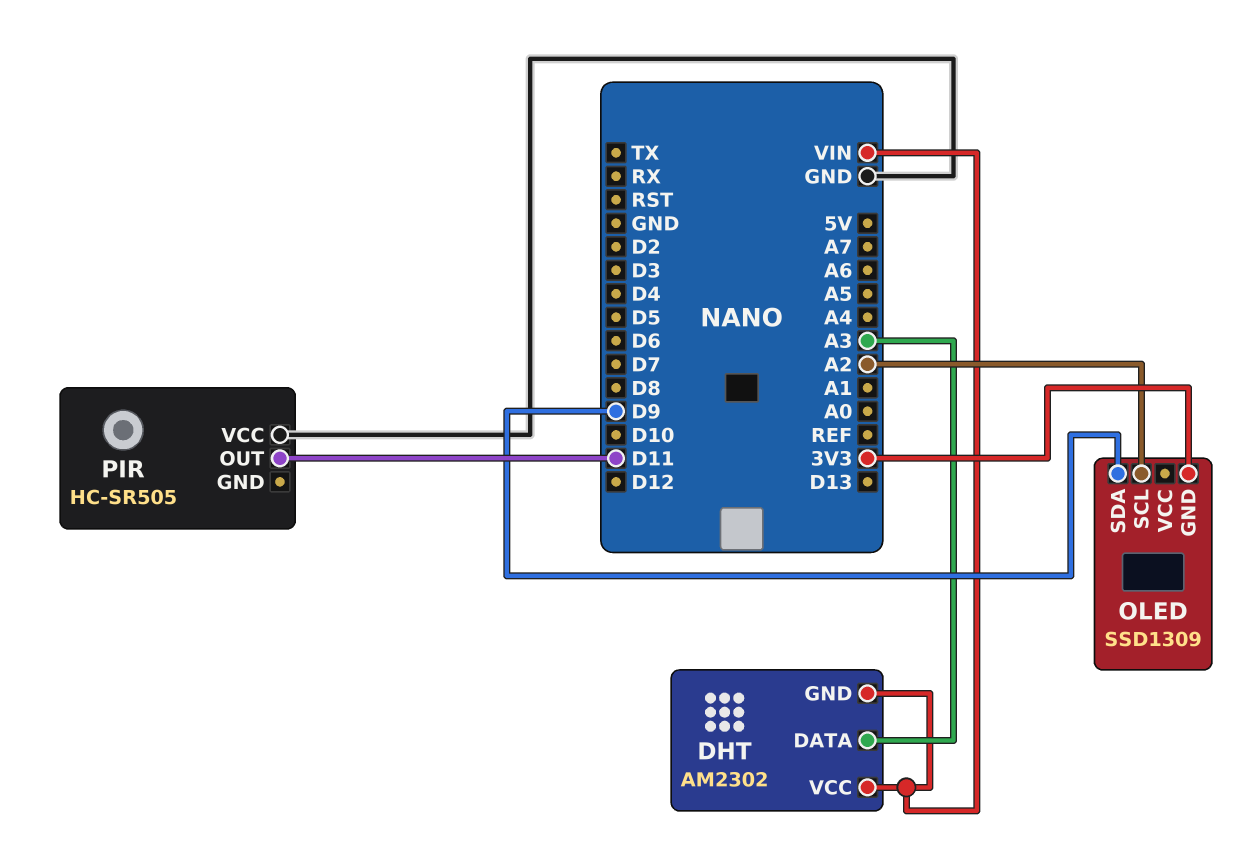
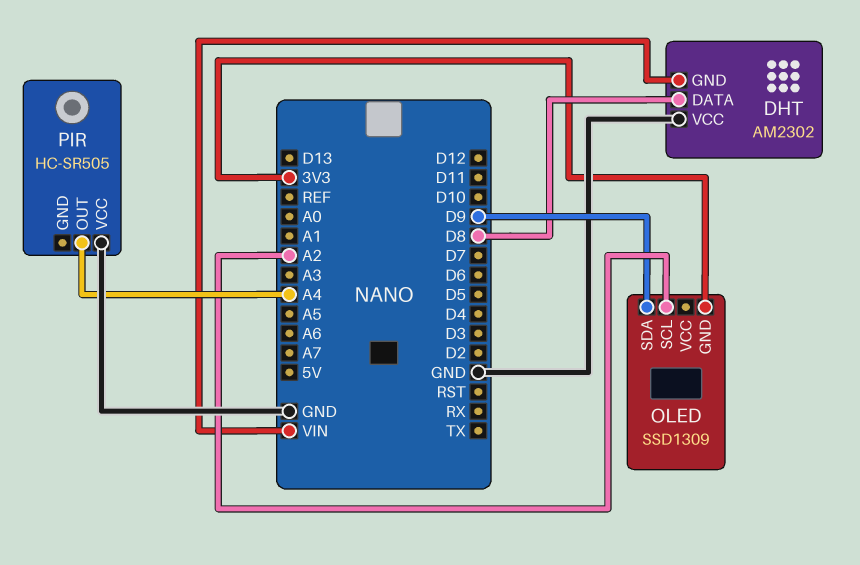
DHT pin DATA: A3 -> D8
DHT pin VCC: VIN -> GND
PIR pin OUT: D11 -> A4

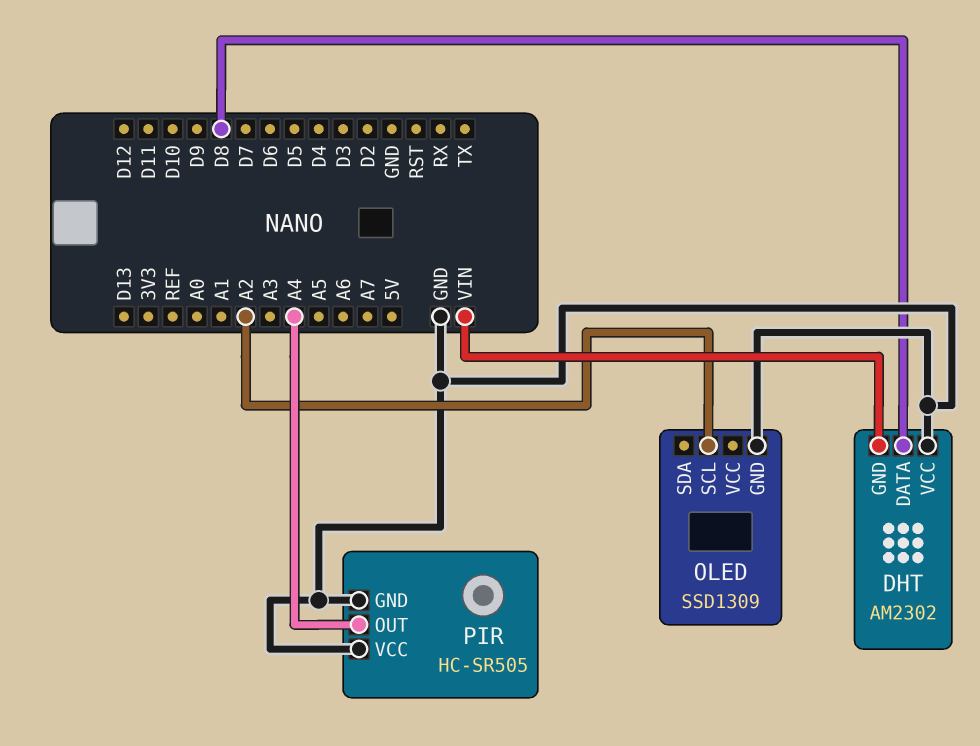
OLED pin GND: 3V3 -> GND
OLED pin SDA: D9 -> none
PIR pin GND: none -> GND

